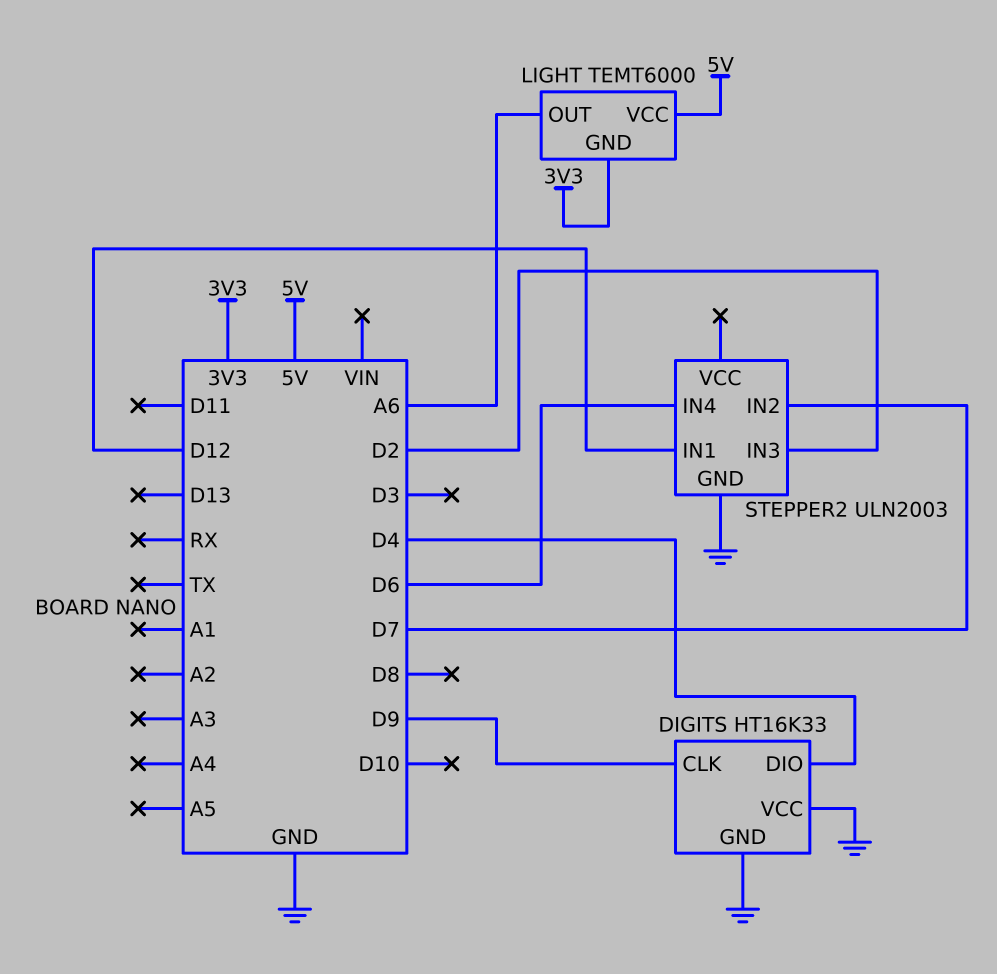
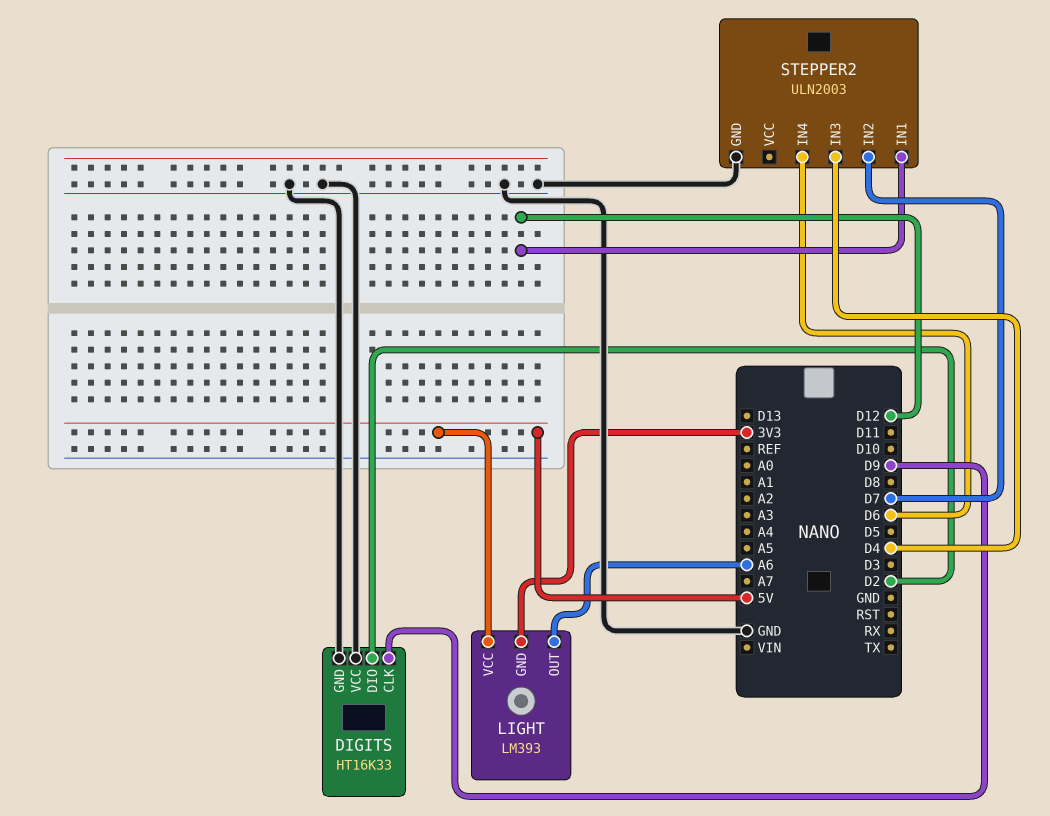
DIGITS pin DIO: D4 -> D2
LIGHT: TEMT6000 -> LM393
STEPPER2 pin IN3: D2 -> D4

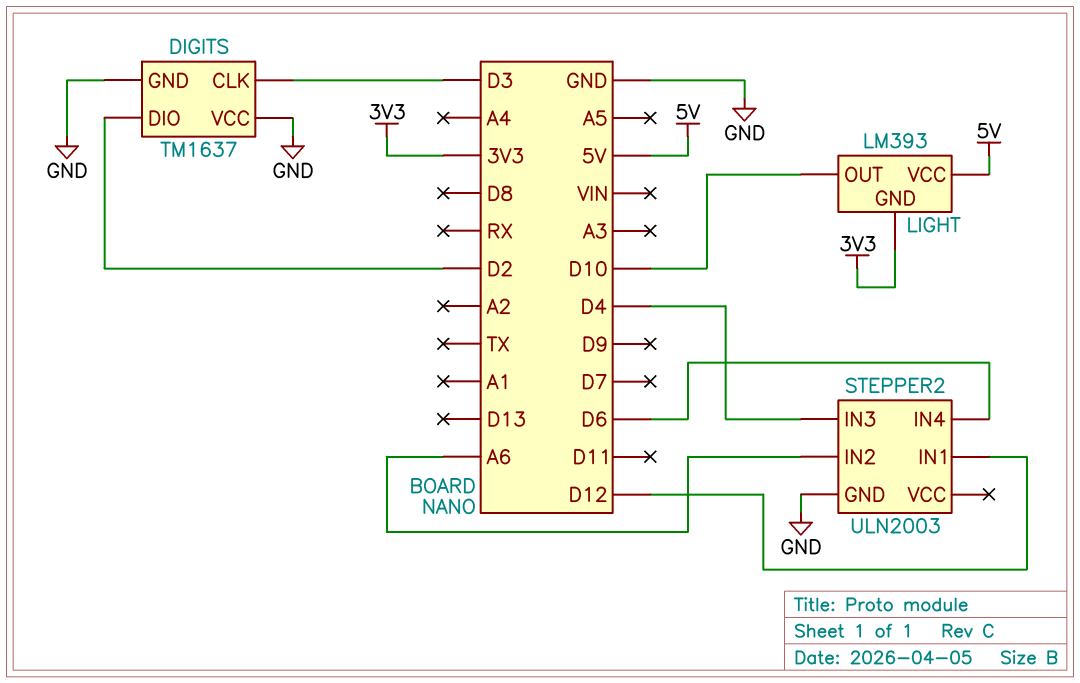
DIGITS: HT16K33 -> TM1637
DIGITS pin CLK: D9 -> D3
LIGHT pin OUT: A6 -> D10
STEPPER2 pin IN2: D7 -> A6

